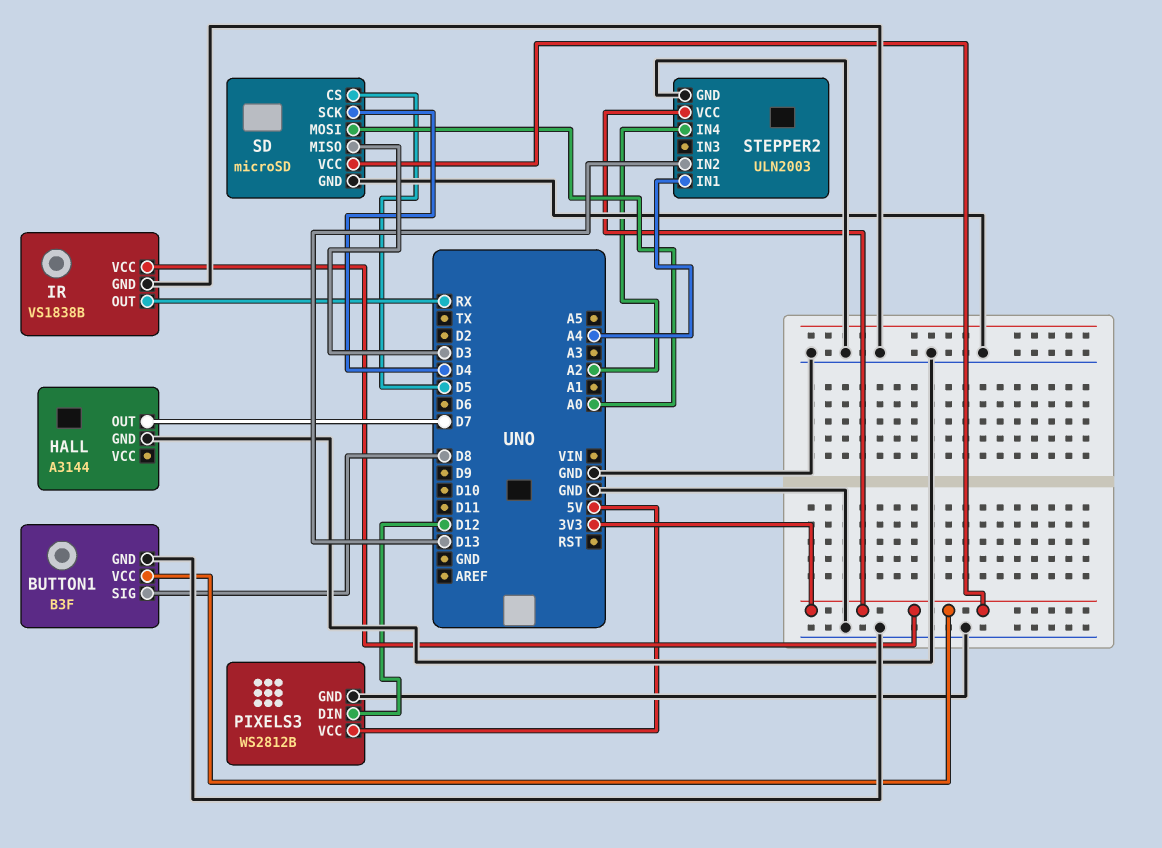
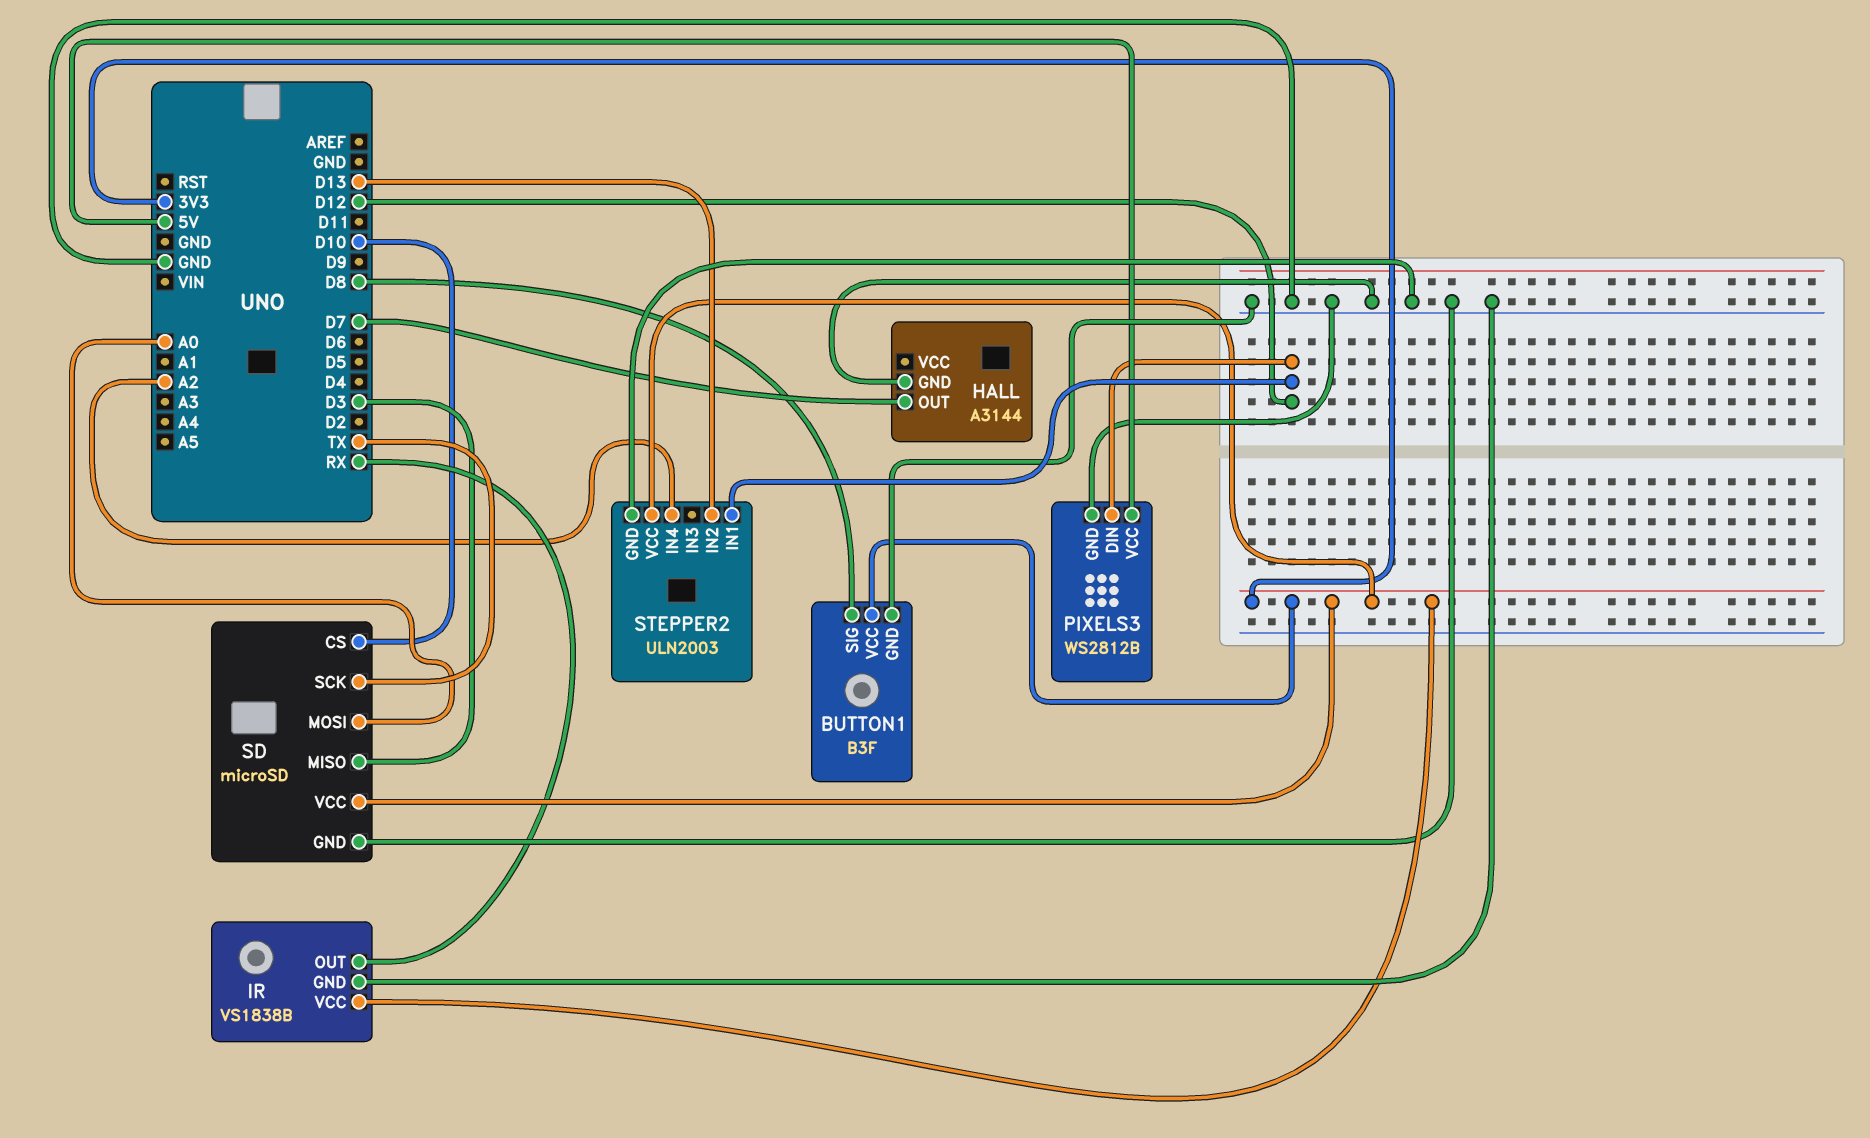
SD pin CS: D5 -> D10
SD pin SCK: D4 -> TX
STEPPER2 pin IN1: A4 -> D12

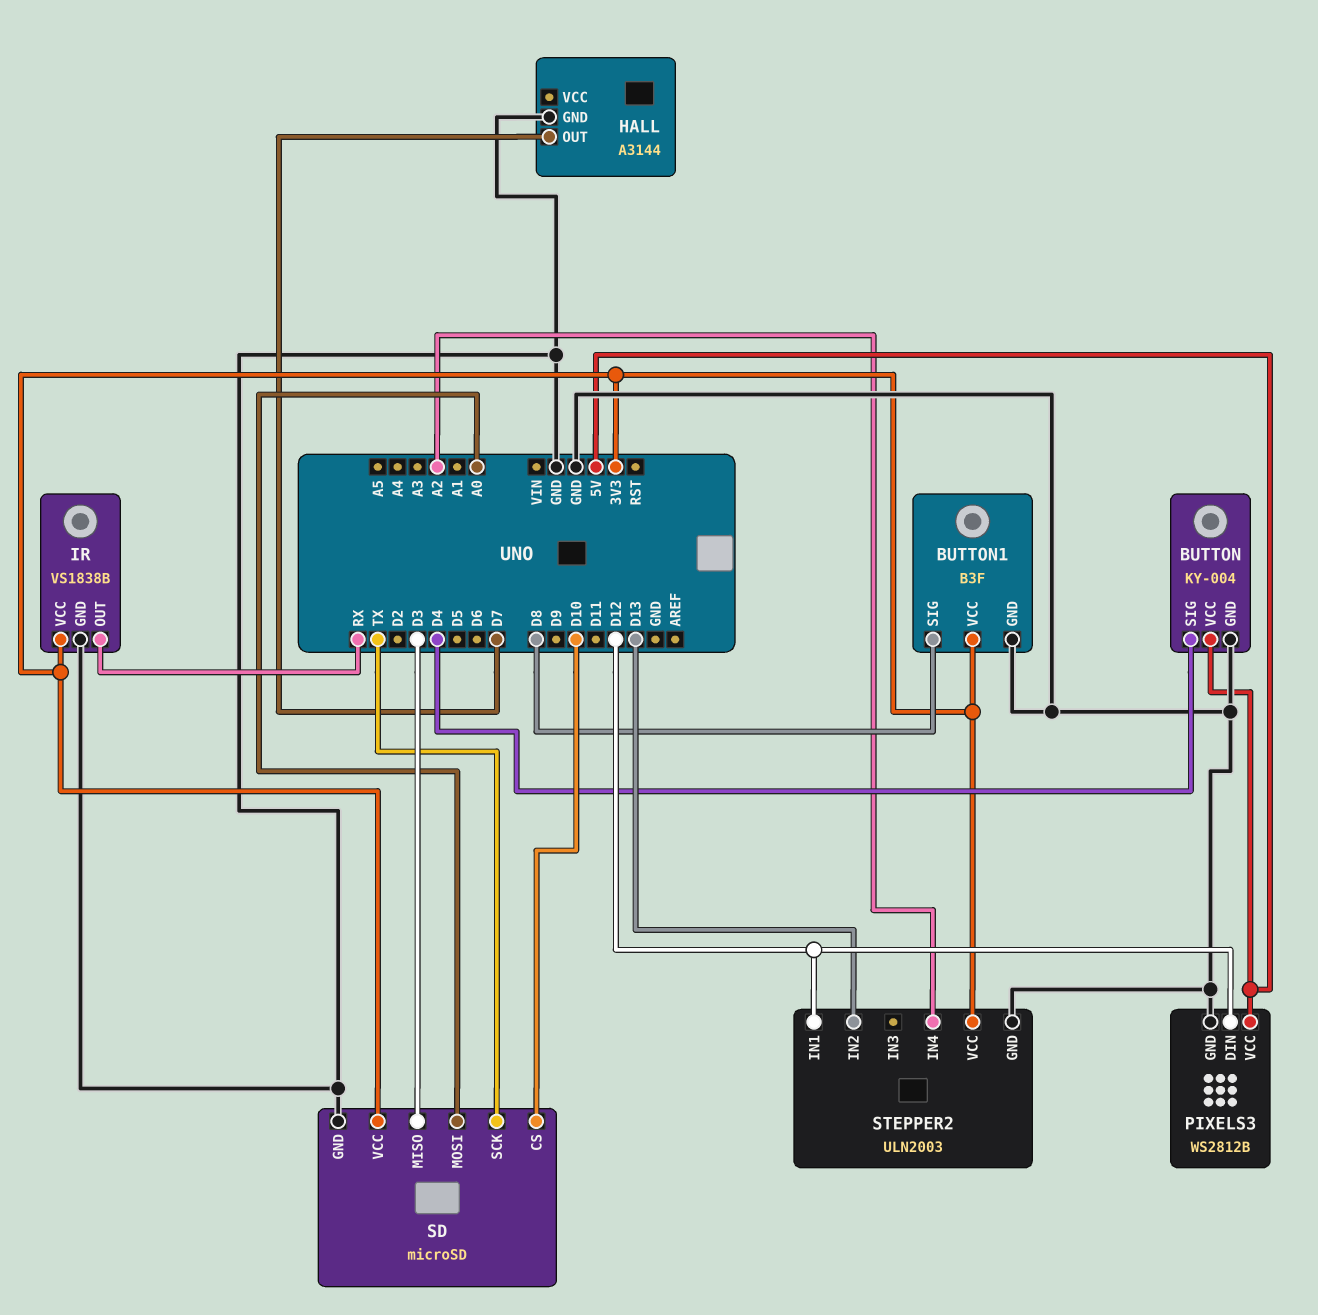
BUTTON: none -> KY-004
BUTTON pin GND: none -> GND
BUTTON pin SIG: none -> D4
BUTTON pin VCC: none -> 5V

